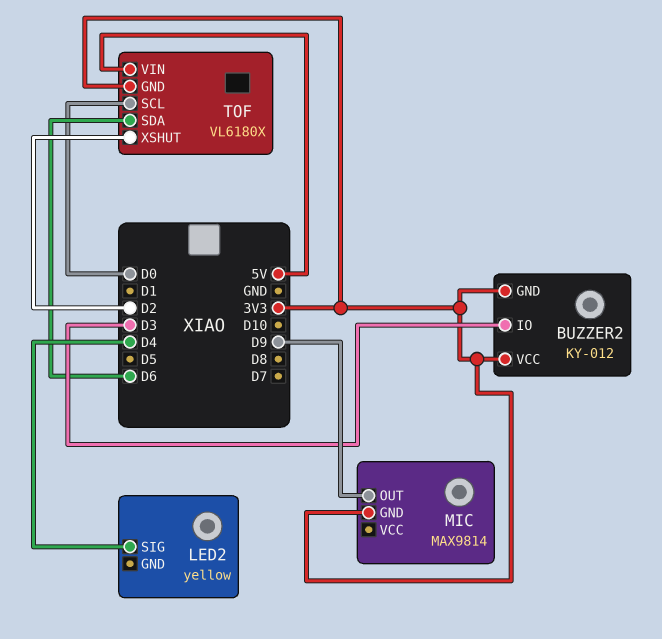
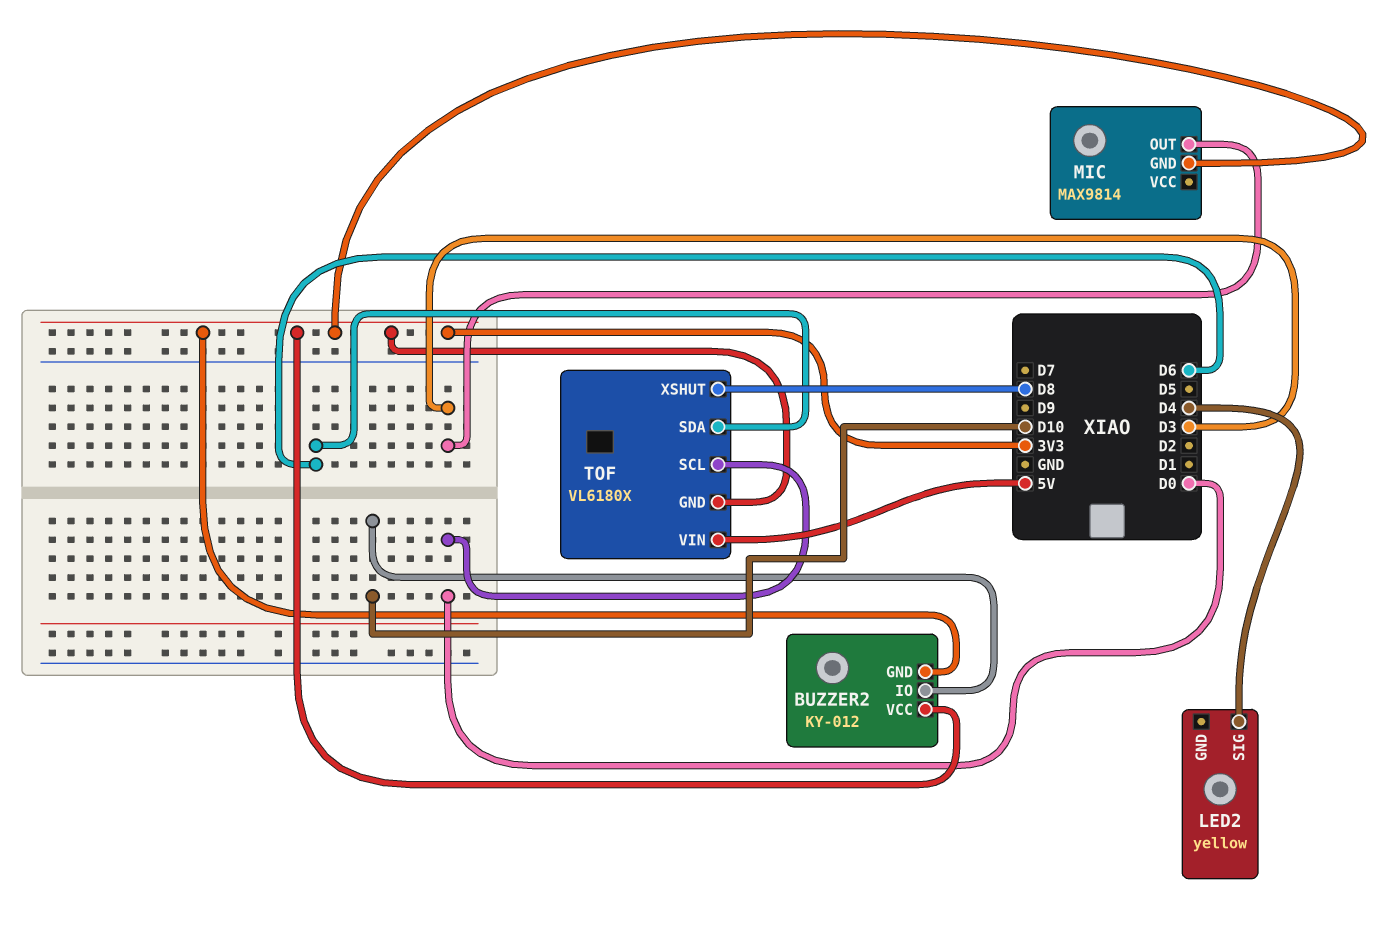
BUZZER2 pin IO: D3 -> D10
MIC pin OUT: D9 -> D3
TOF pin XSHUT: D2 -> D8

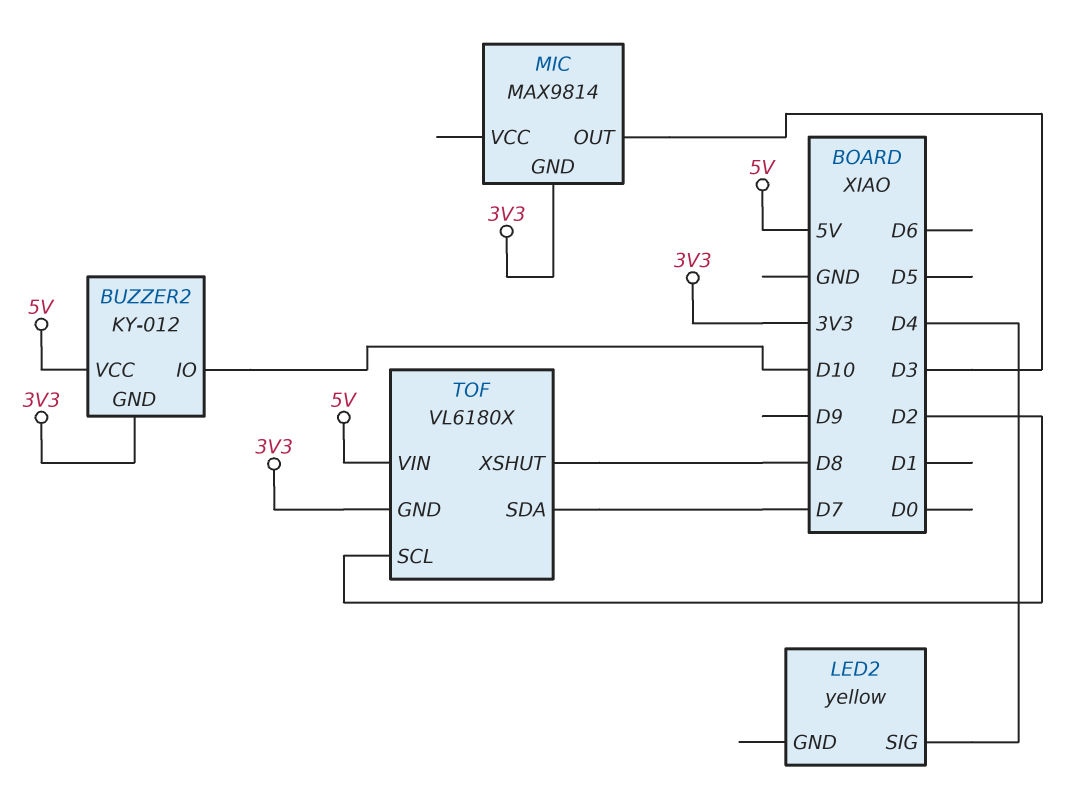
BUZZER2 pin VCC: 3V3 -> 5V
TOF pin SCL: D0 -> D2
TOF pin SDA: D6 -> D7

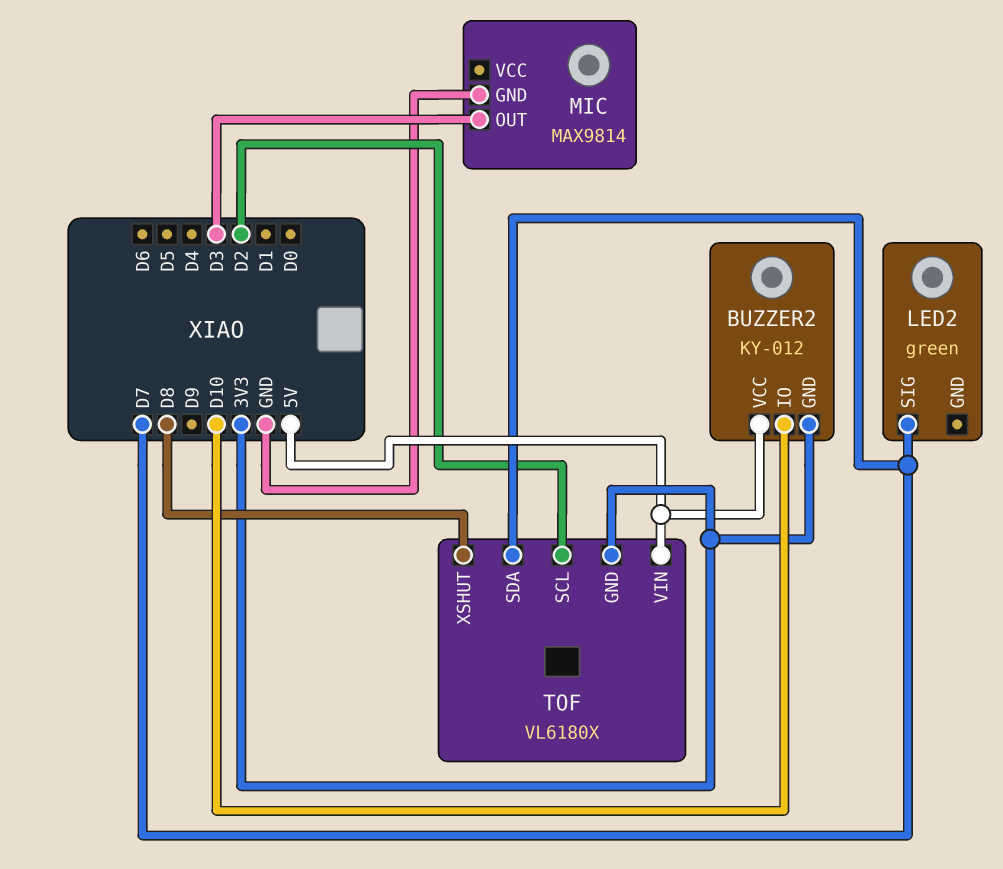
LED2: yellow -> green
LED2 pin SIG: D4 -> D7
MIC pin GND: 3V3 -> GND

